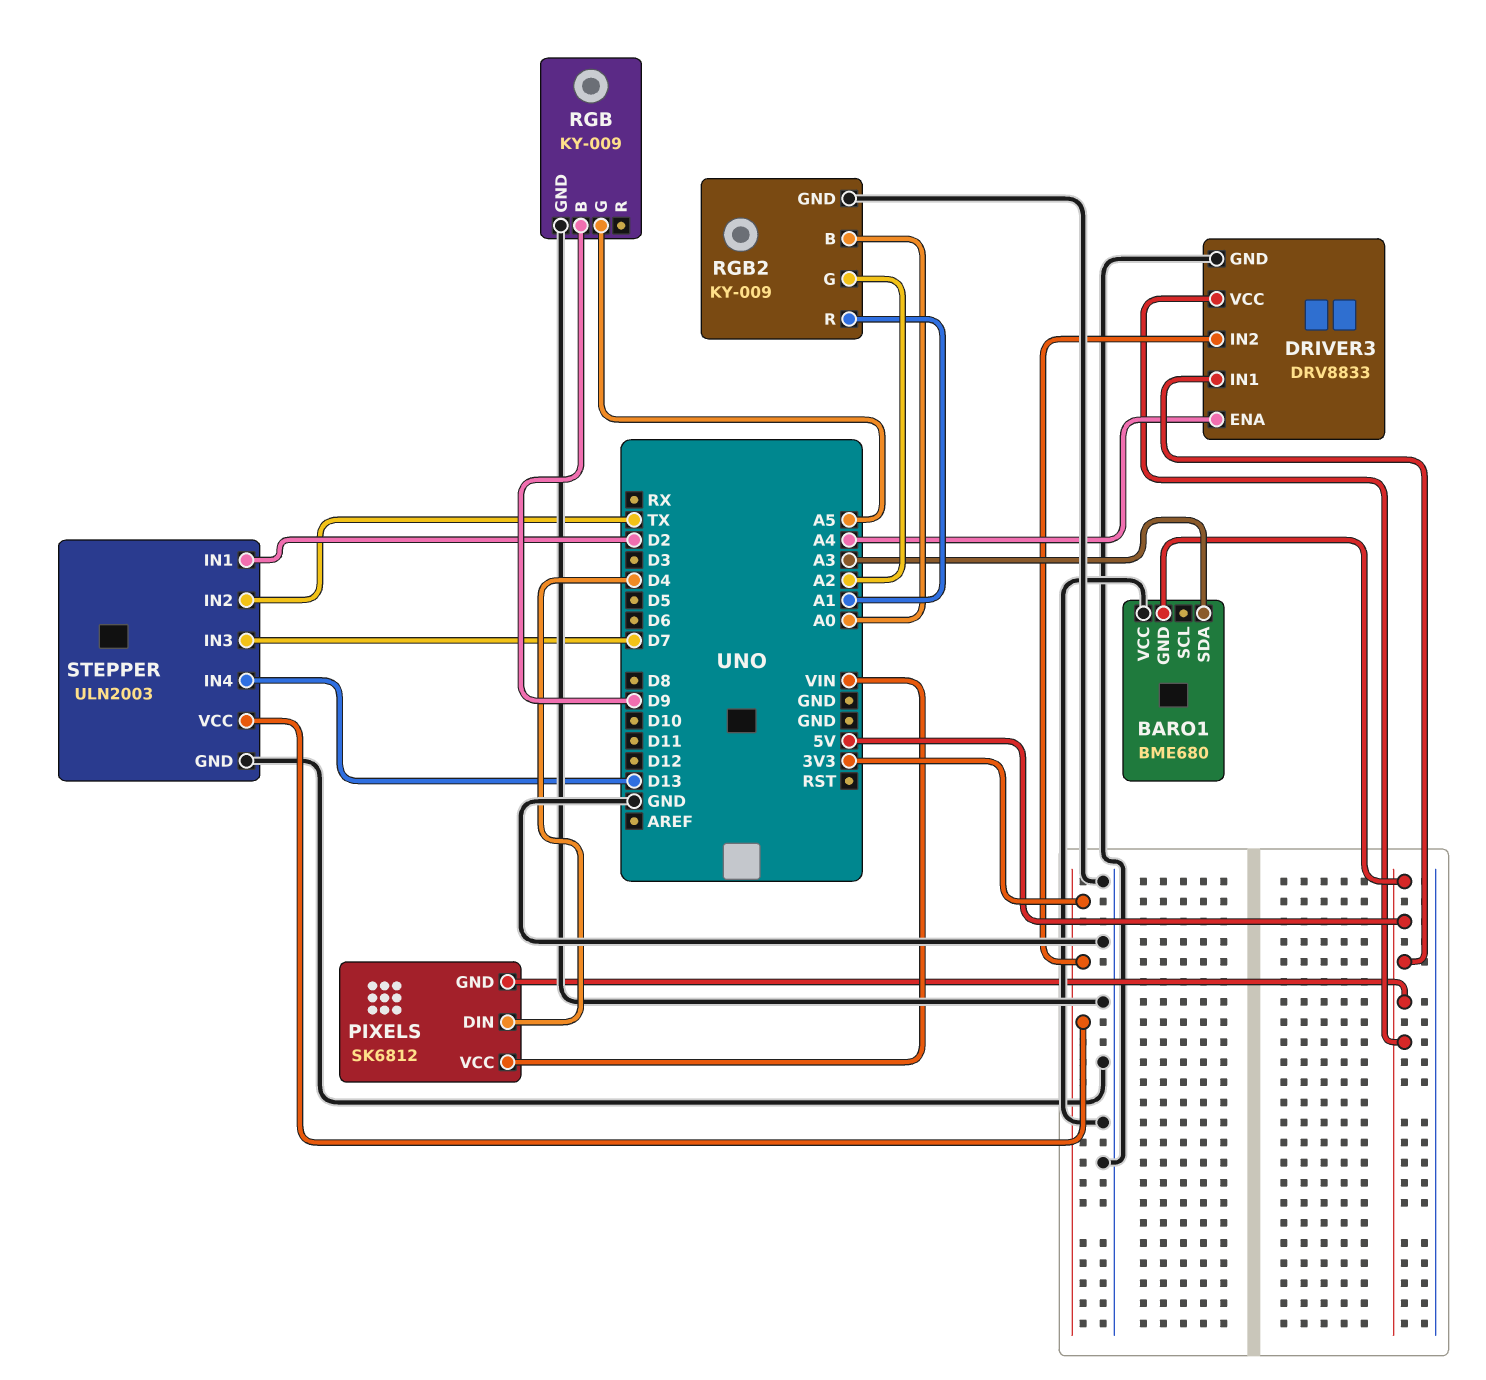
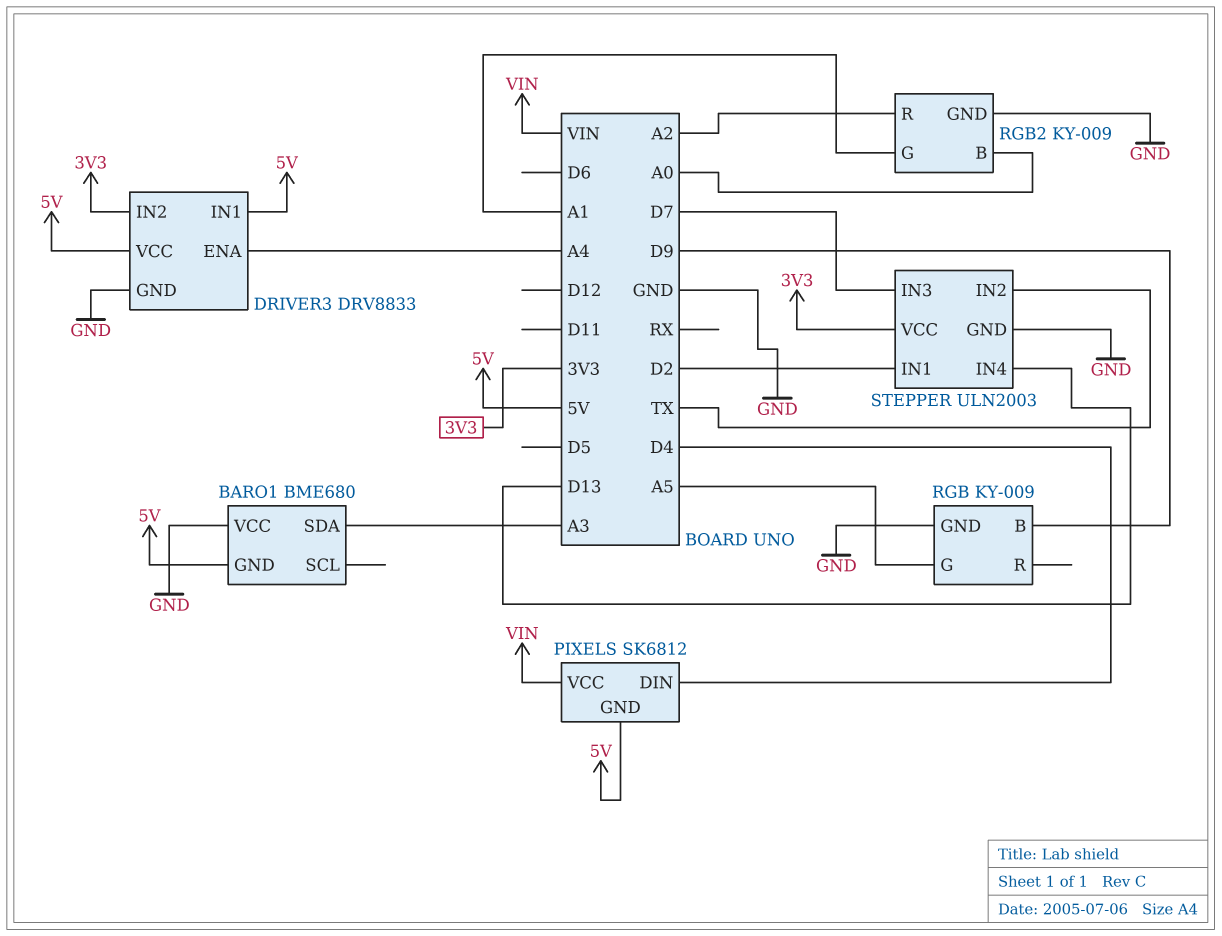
RGB2 pin G: A2 -> A1
RGB2 pin R: A1 -> A2

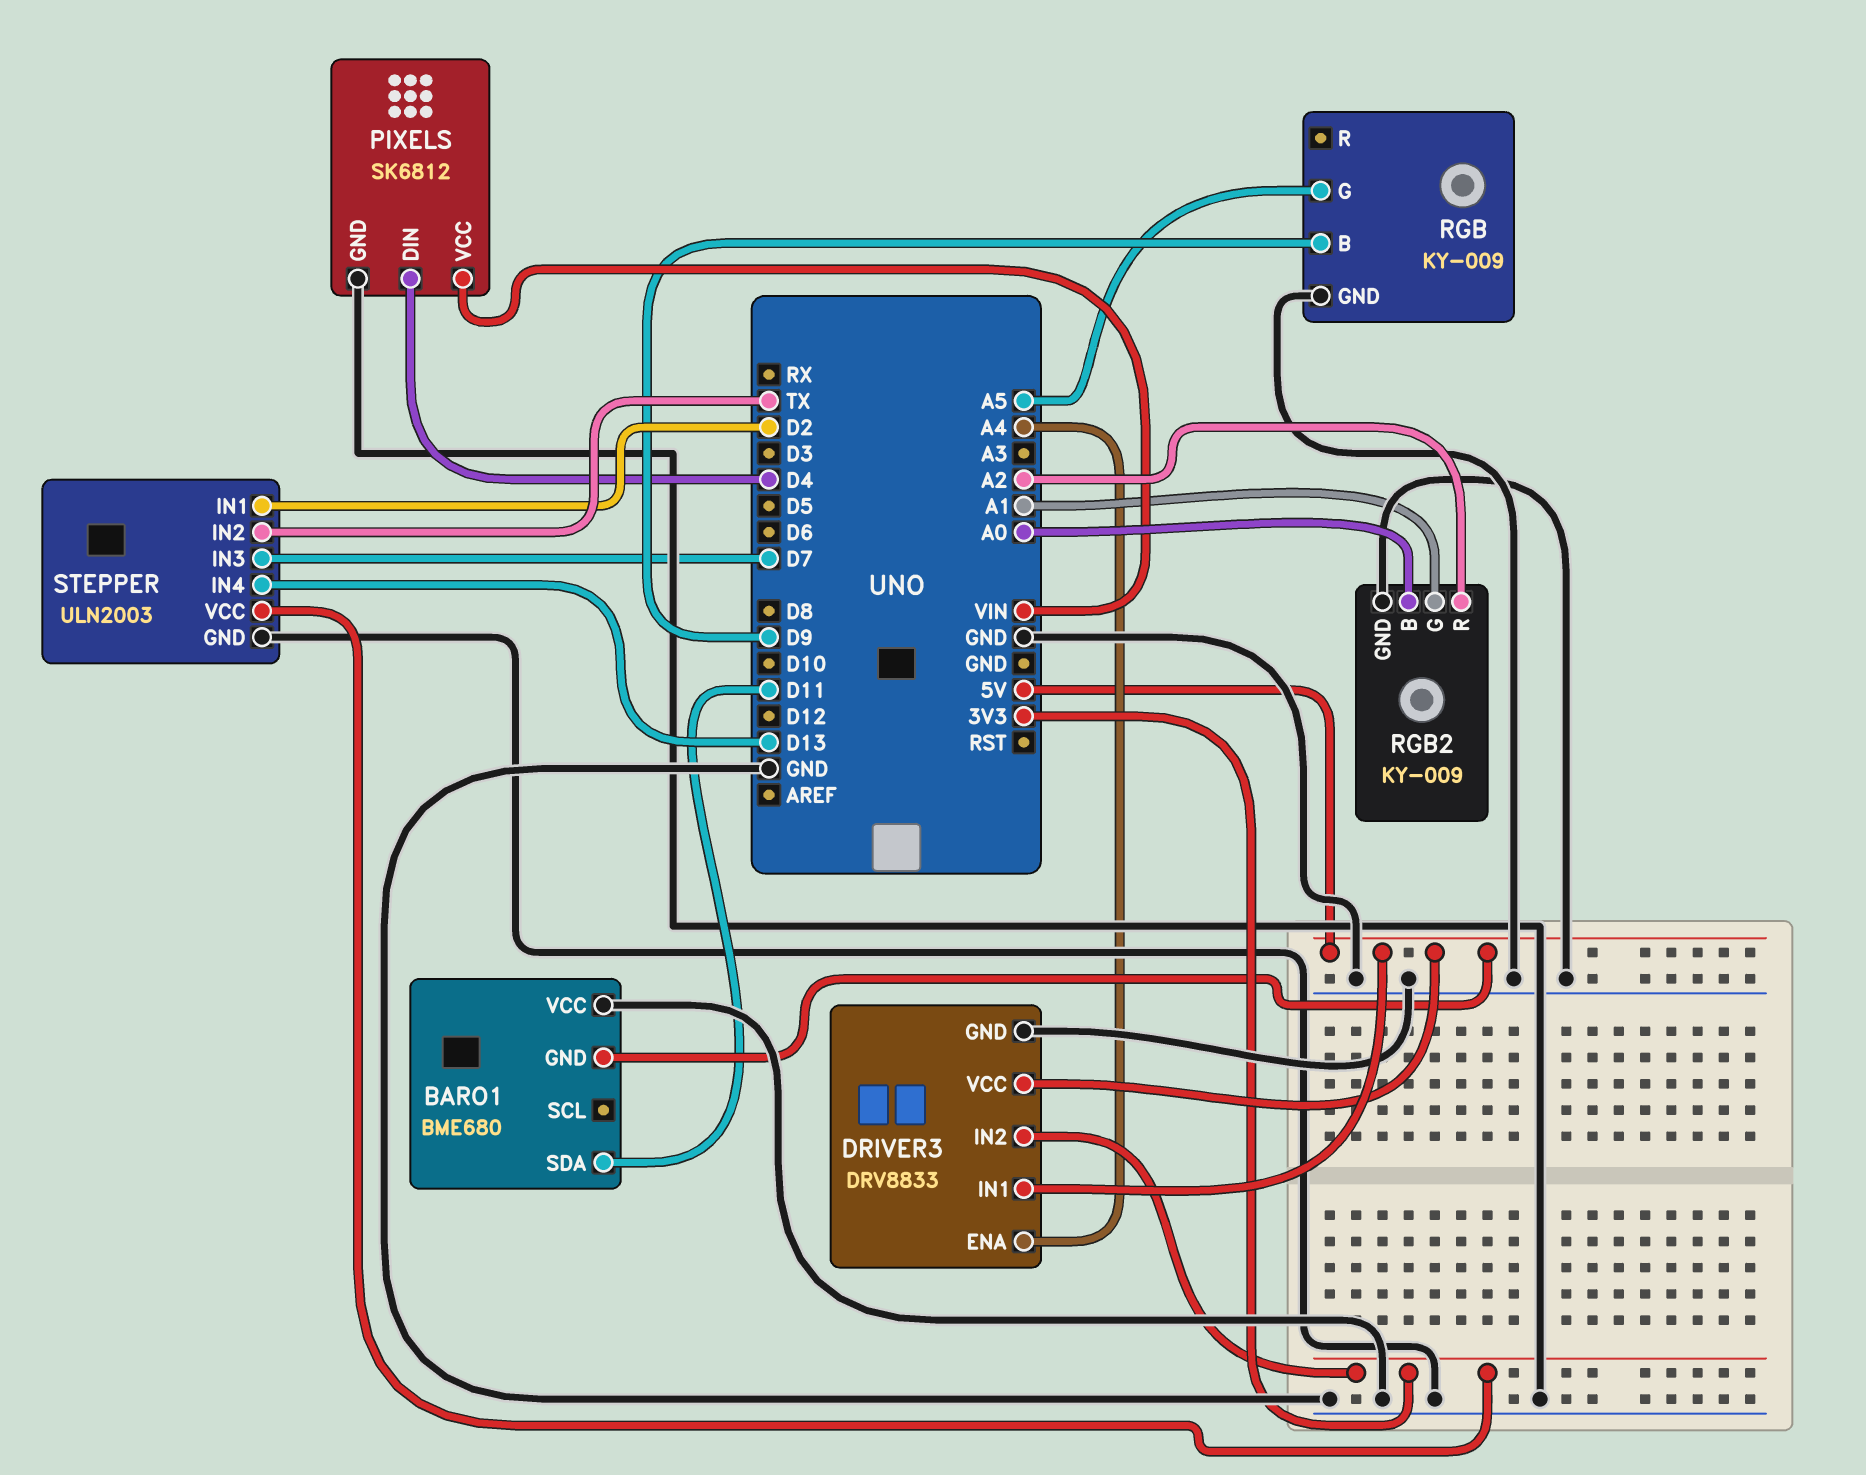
BARO1 pin SDA: A3 -> D11
PIXELS pin GND: 5V -> GND

